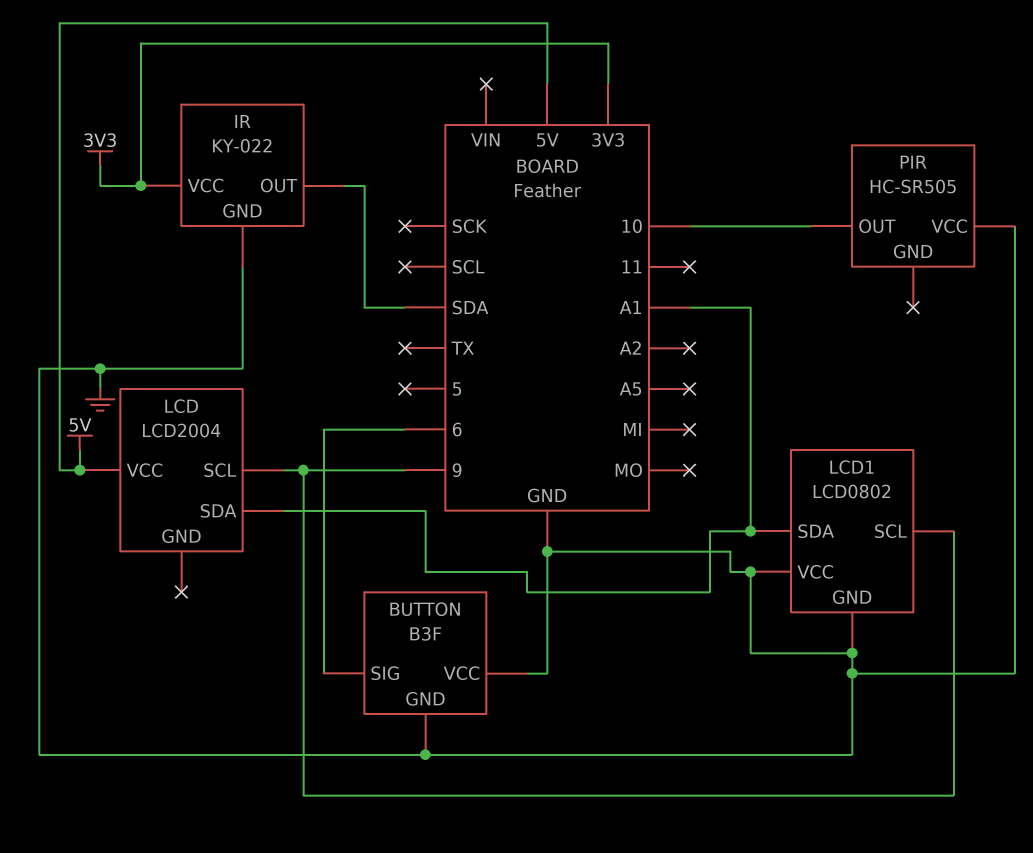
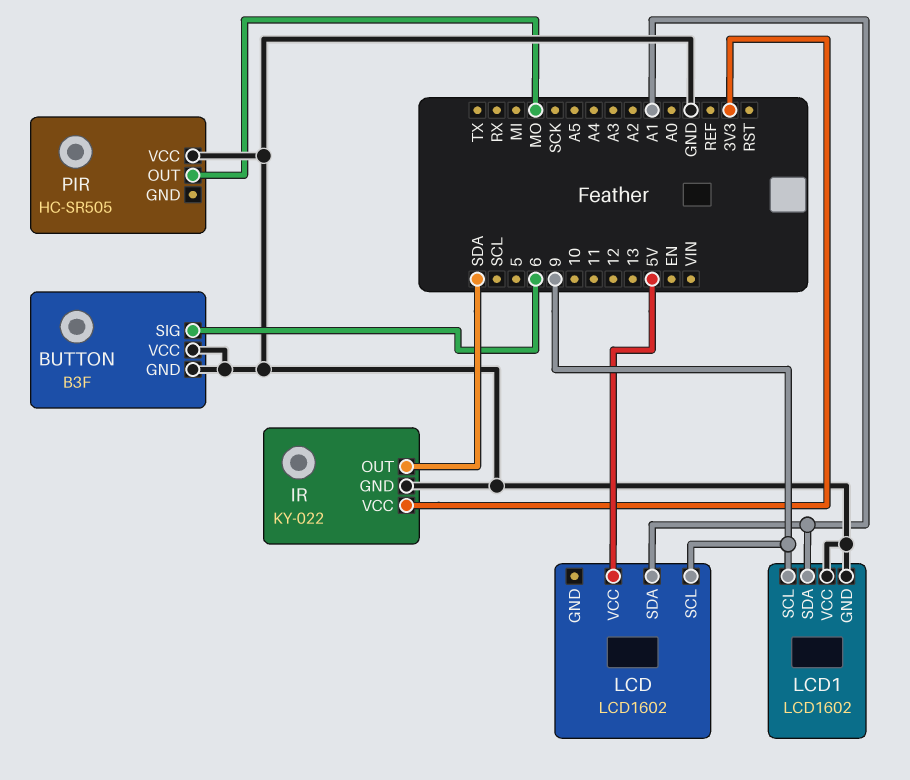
LCD: LCD2004 -> LCD1602
LCD1: LCD0802 -> LCD1602
PIR pin OUT: 10 -> MO

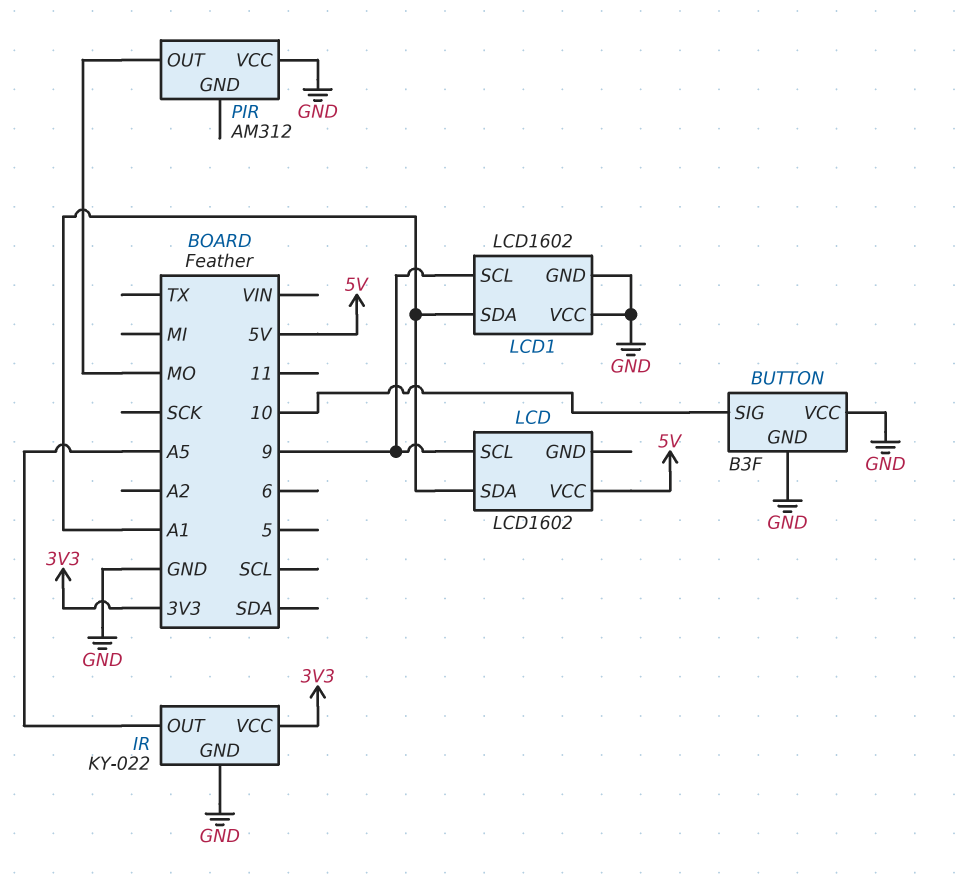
BUTTON pin SIG: 6 -> 10
IR pin OUT: SDA -> A5
PIR: HC-SR505 -> AM312

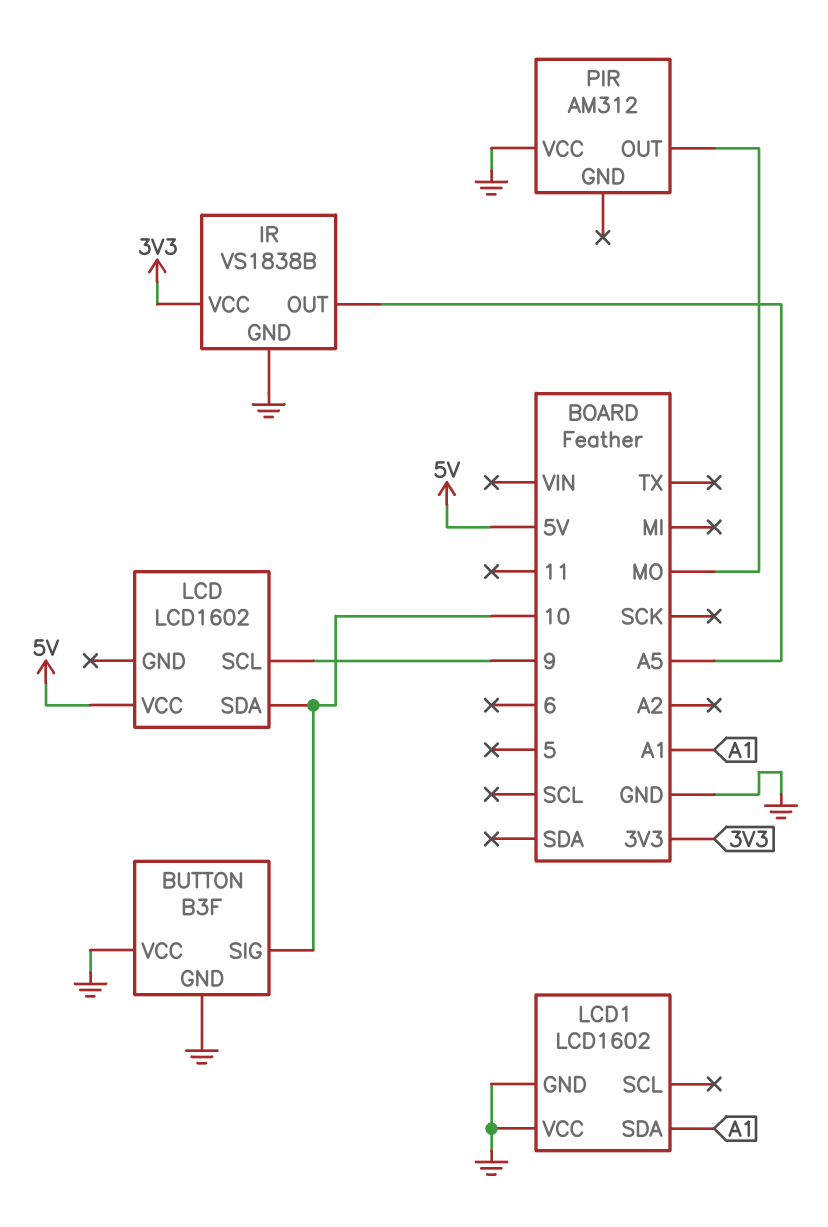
IR: KY-022 -> VS1838B
LCD pin SDA: A1 -> 10
LCD1 pin SCL: 9 -> none

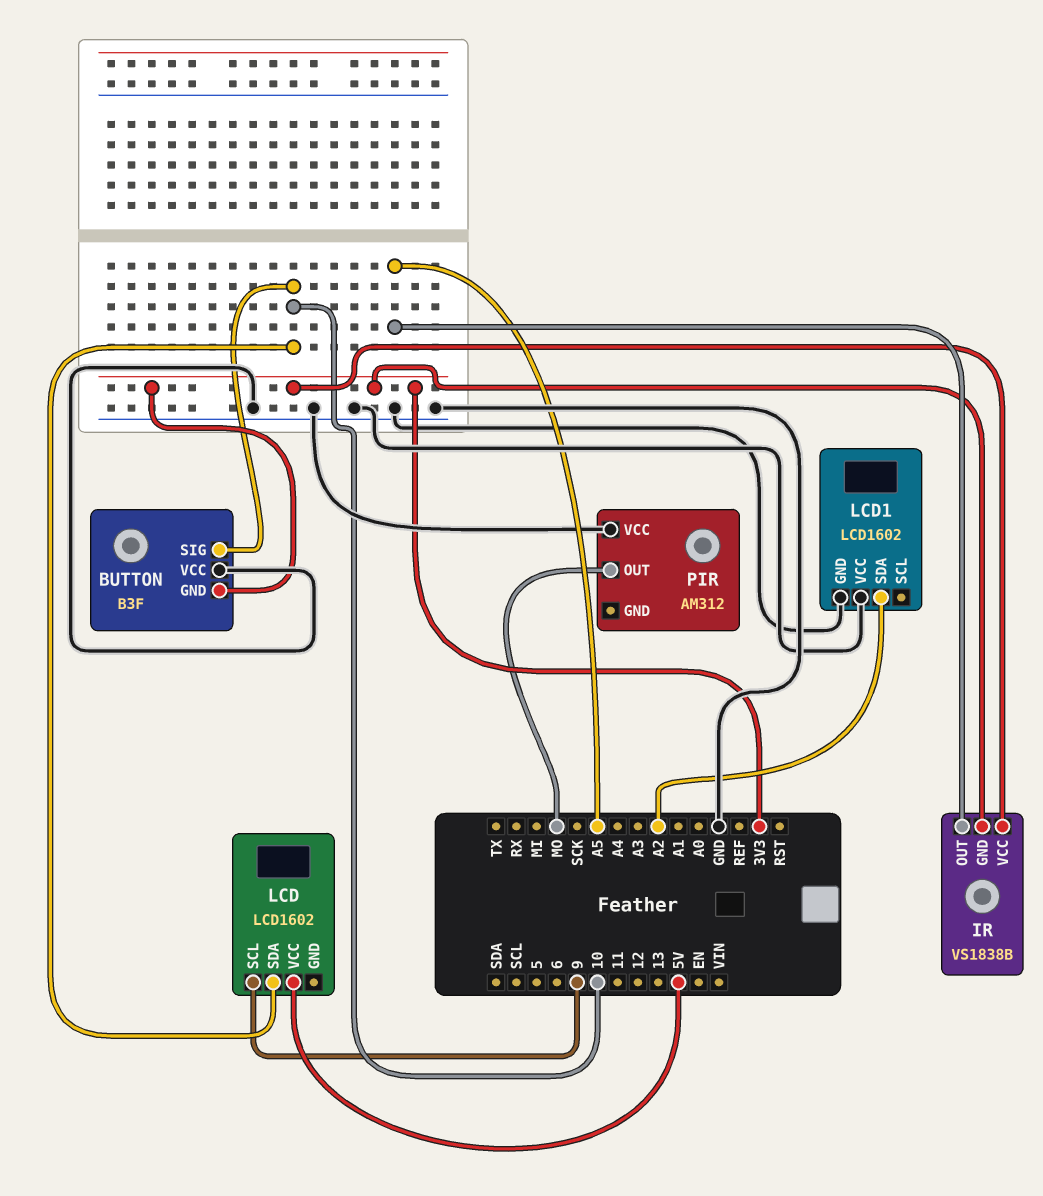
BUTTON pin GND: GND -> 3V3
IR pin GND: GND -> 3V3
LCD1 pin SDA: A1 -> A2

